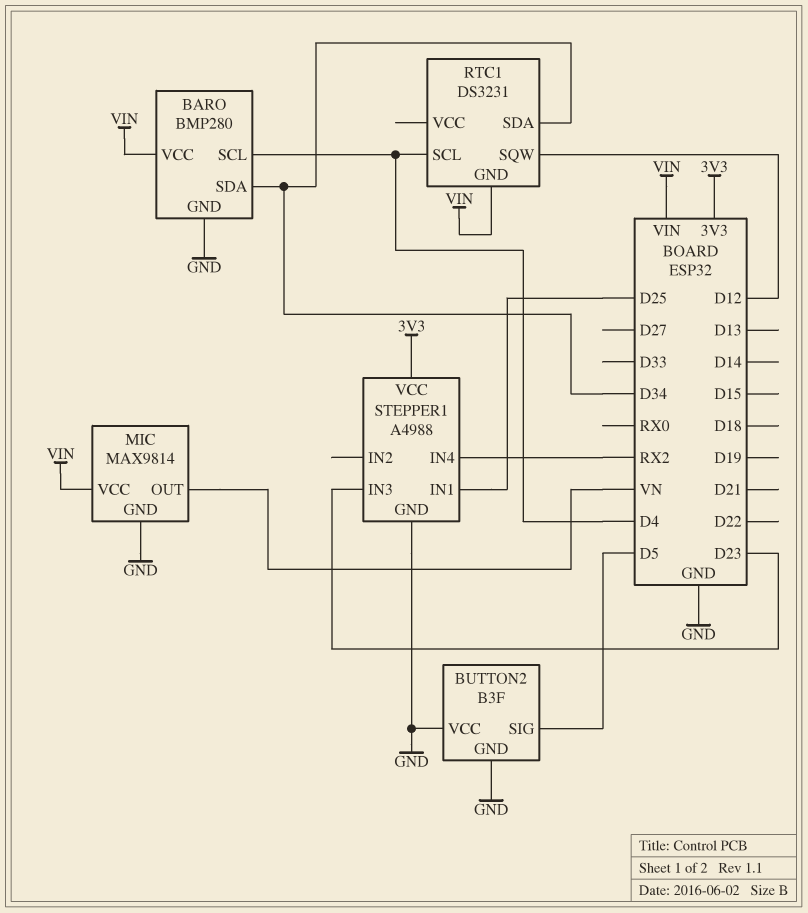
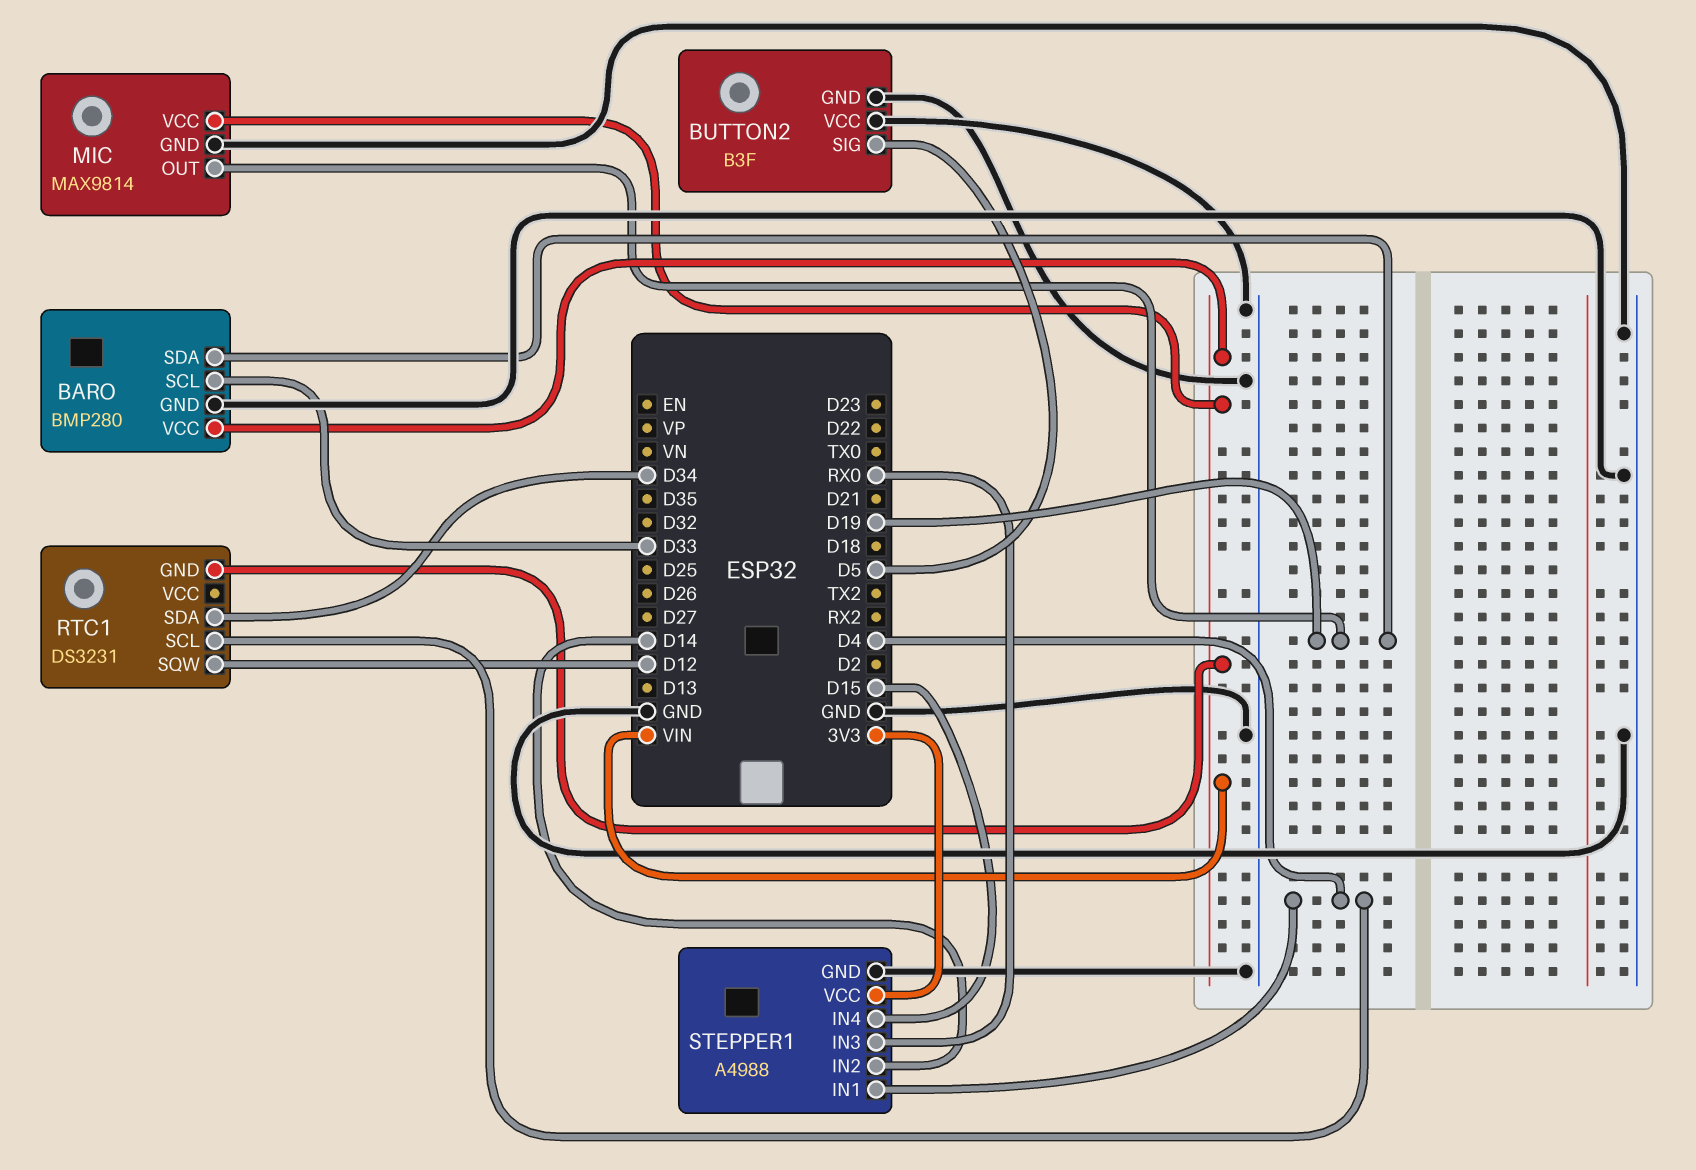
BARO pin SCL: D4 -> D33
BARO pin SDA: D34 -> D19
MIC pin OUT: VN -> D19
STEPPER1 pin IN1: D25 -> D4
STEPPER1 pin IN2: none -> D14
STEPPER1 pin IN3: D23 -> RX0
STEPPER1 pin IN4: RX2 -> D15

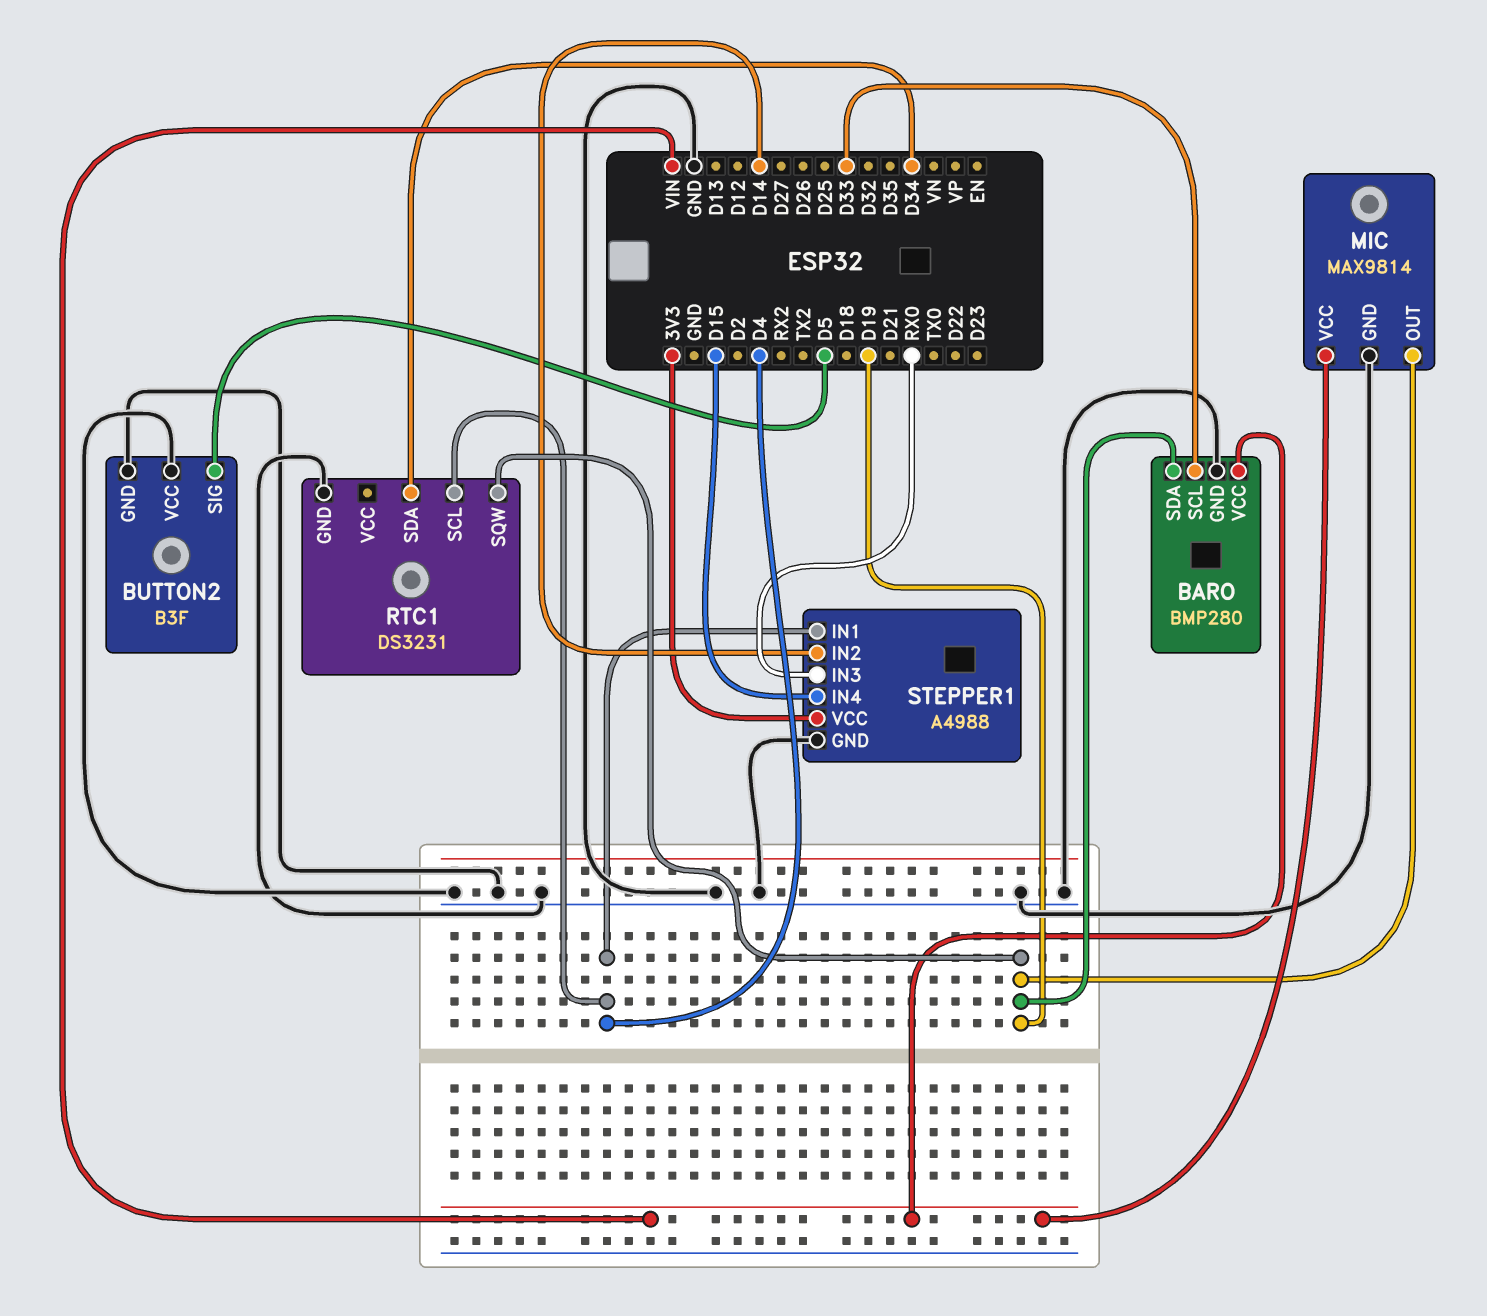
RTC1 pin GND: VIN -> GND
RTC1 pin SQW: D12 -> D19

